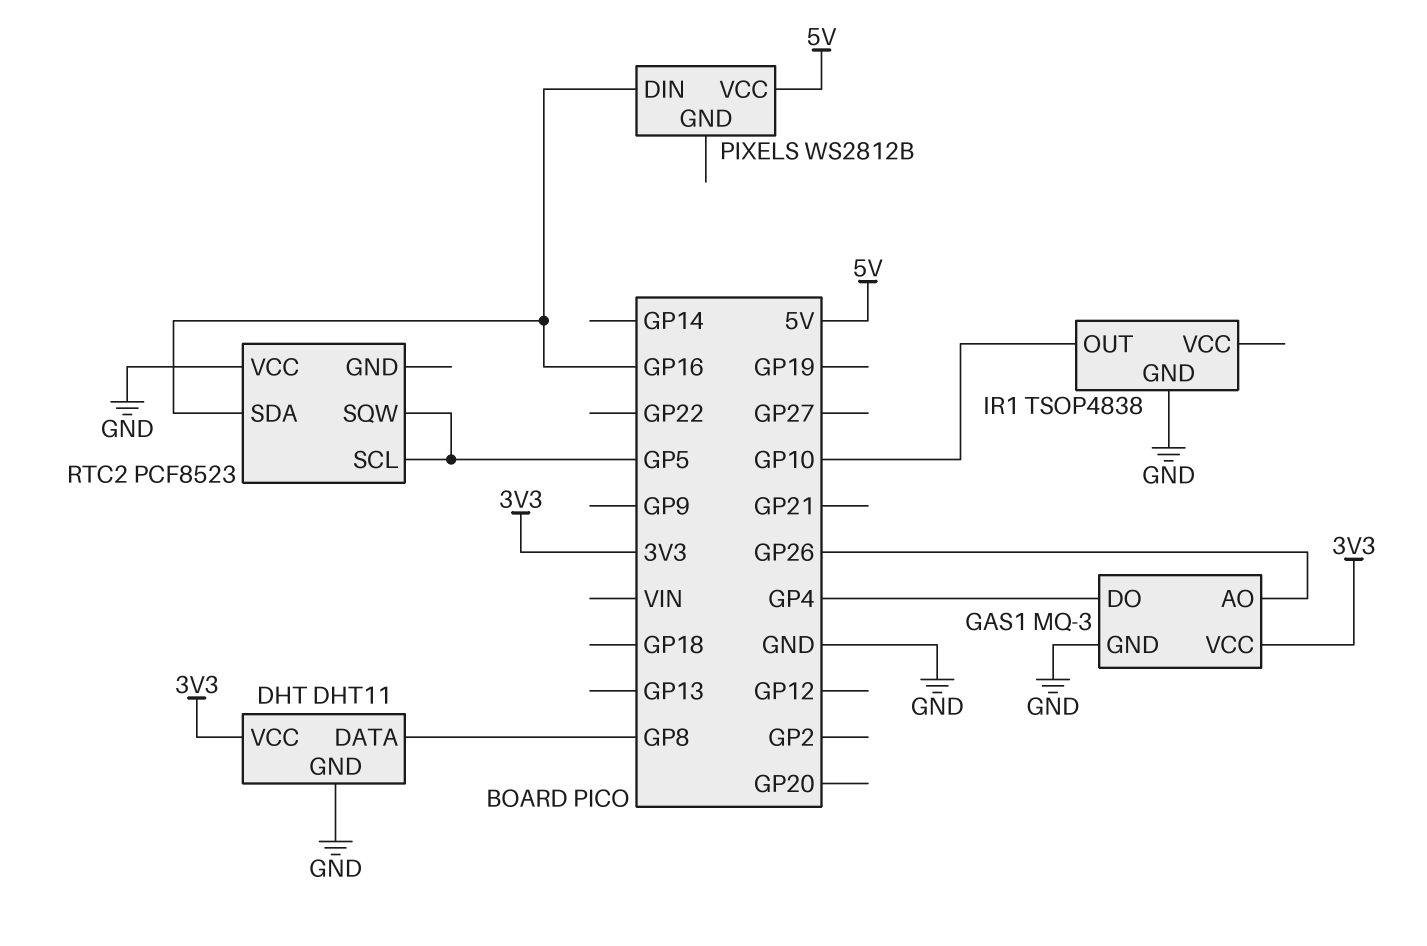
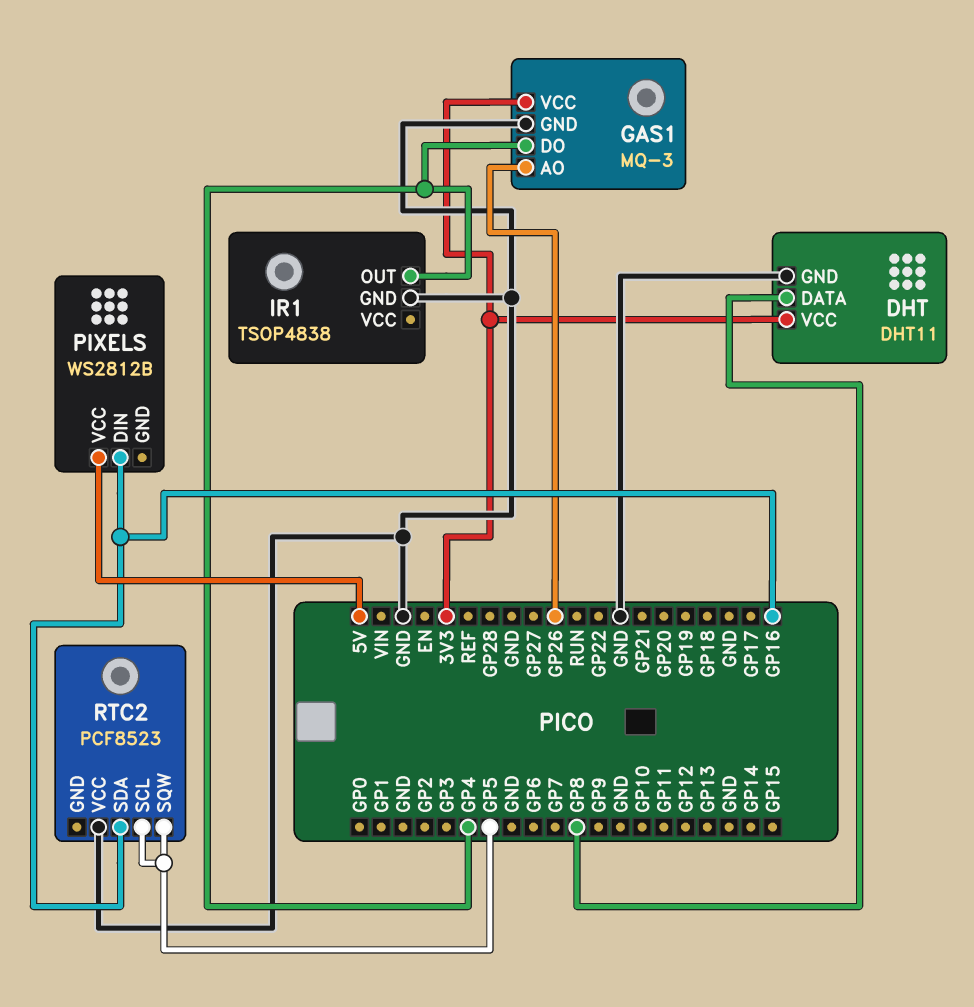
IR1 pin OUT: GP10 -> GP4

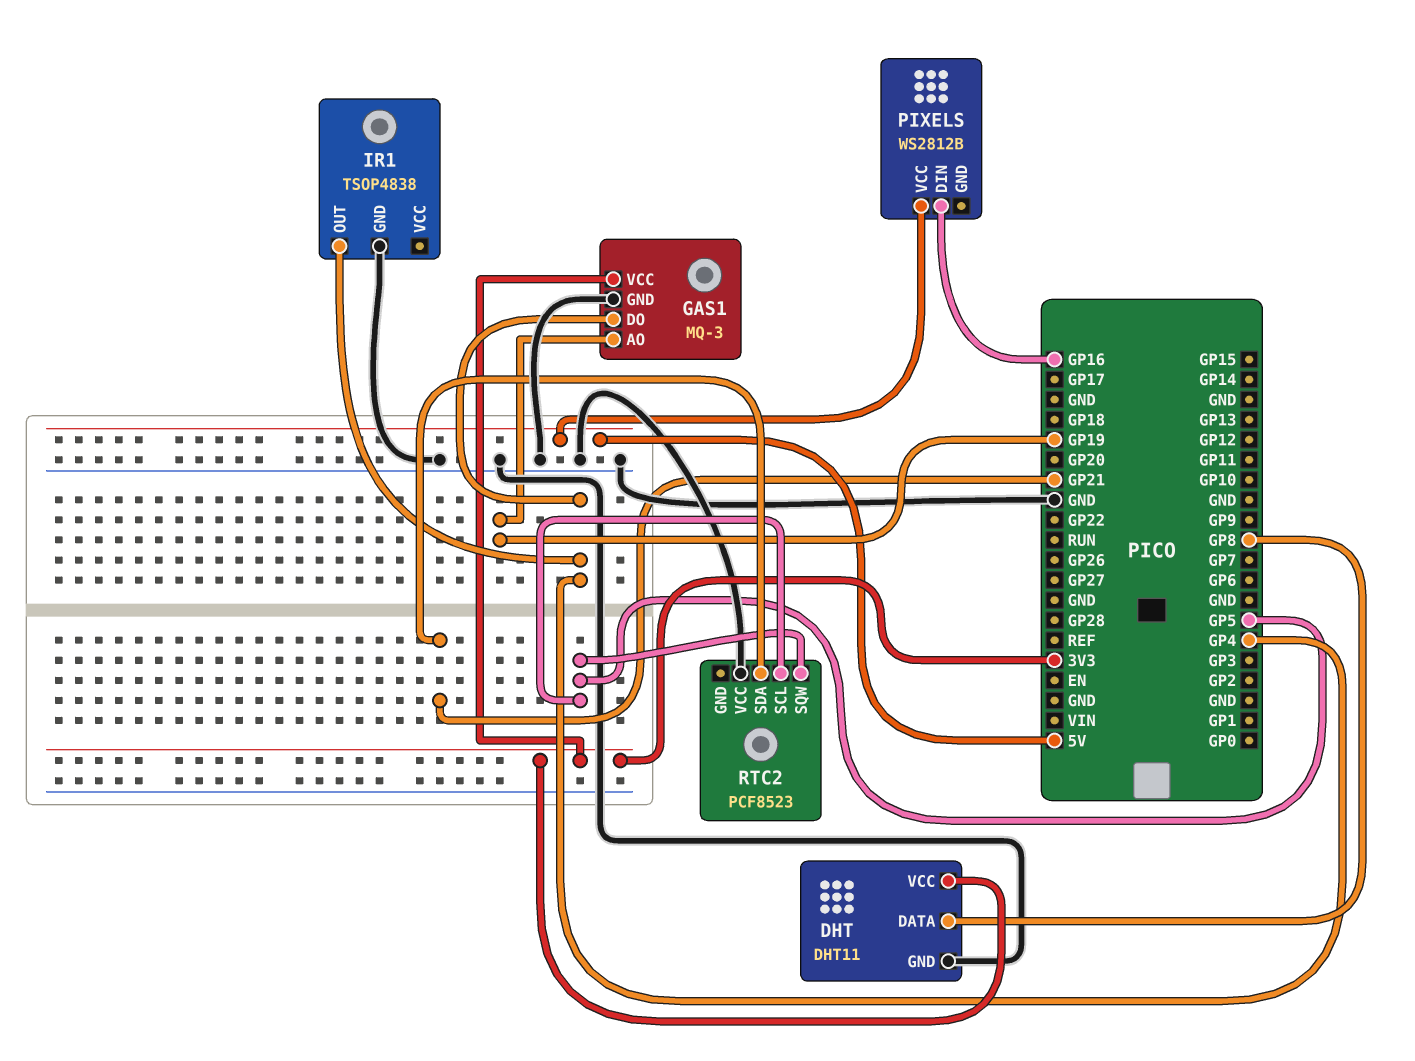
GAS1 pin AO: GP26 -> GP19
RTC2 pin SDA: GP16 -> GP21

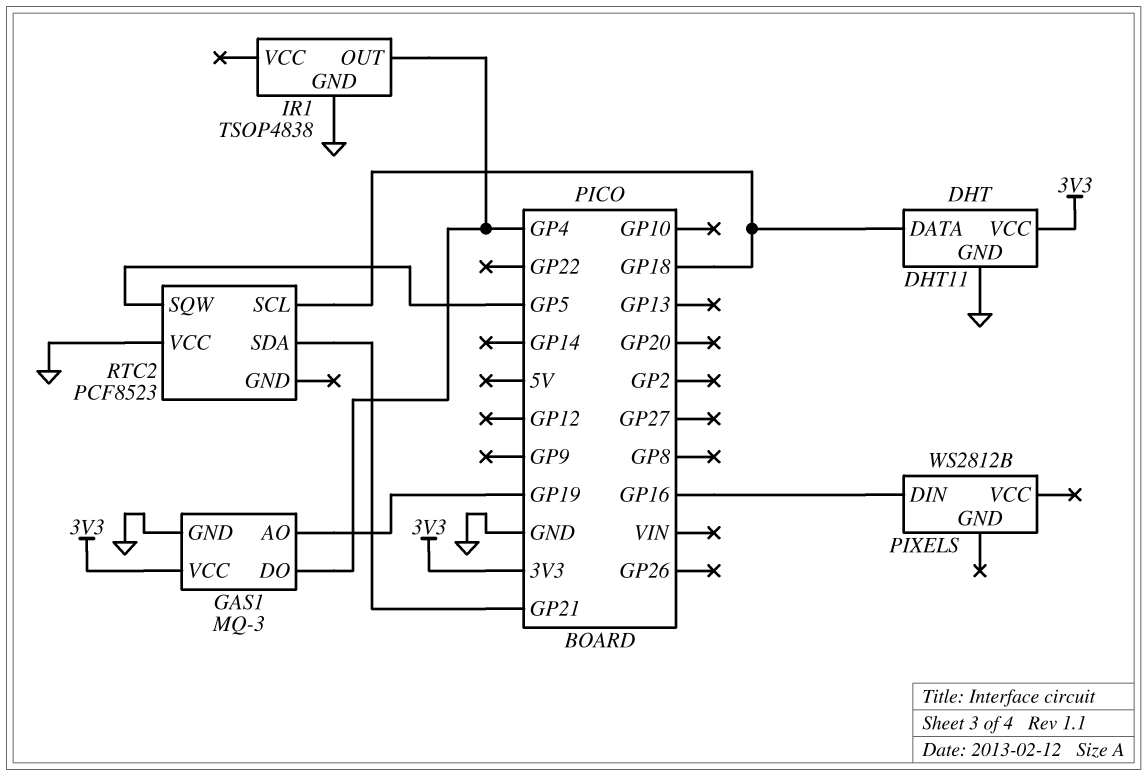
DHT pin DATA: GP8 -> GP18
PIXELS pin VCC: 5V -> none
RTC2 pin SCL: GP5 -> GP18

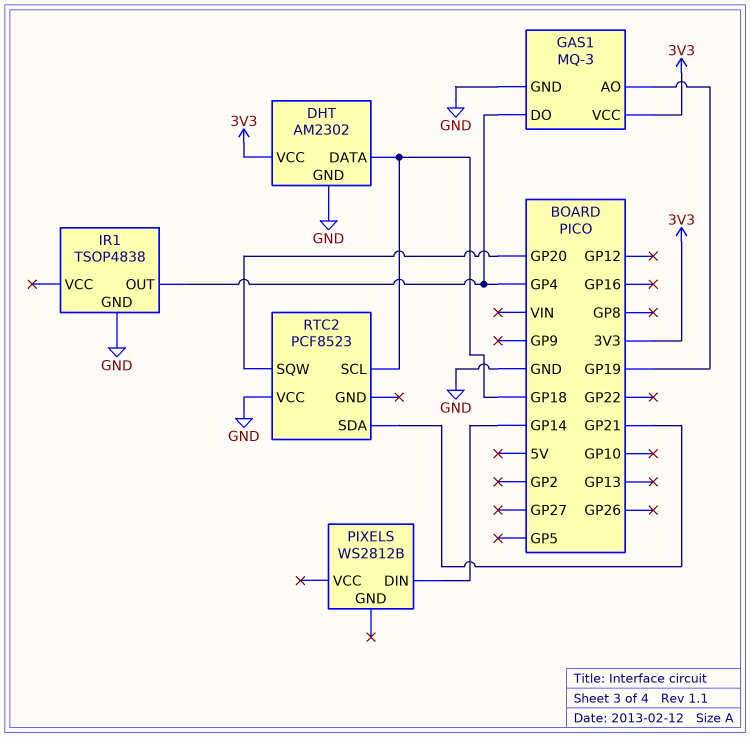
DHT: DHT11 -> AM2302
PIXELS pin DIN: GP16 -> GP14
RTC2 pin SQW: GP5 -> GP20

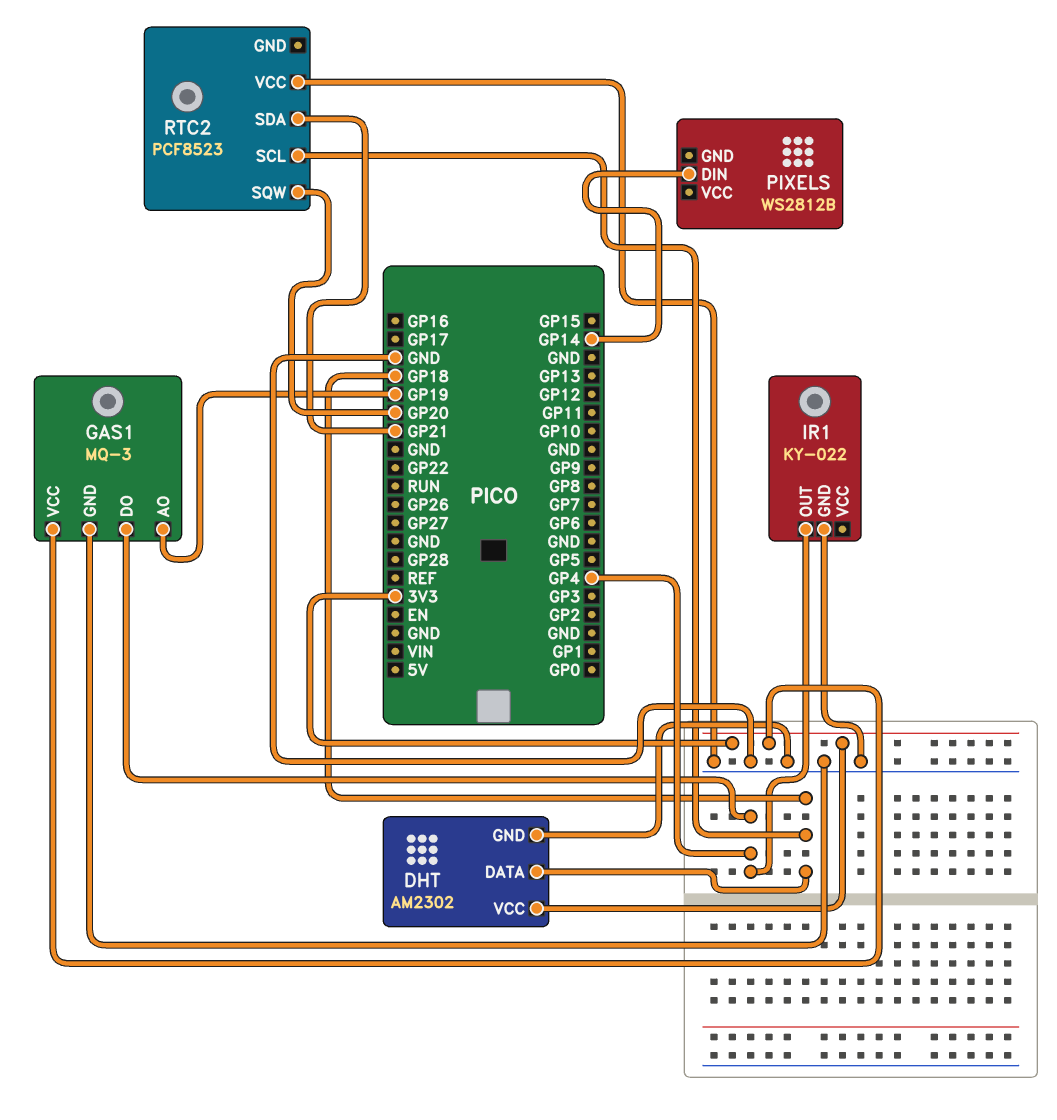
IR1: TSOP4838 -> KY-022

